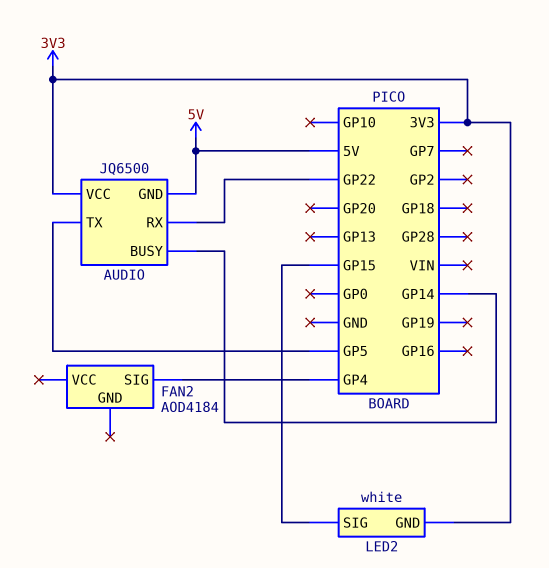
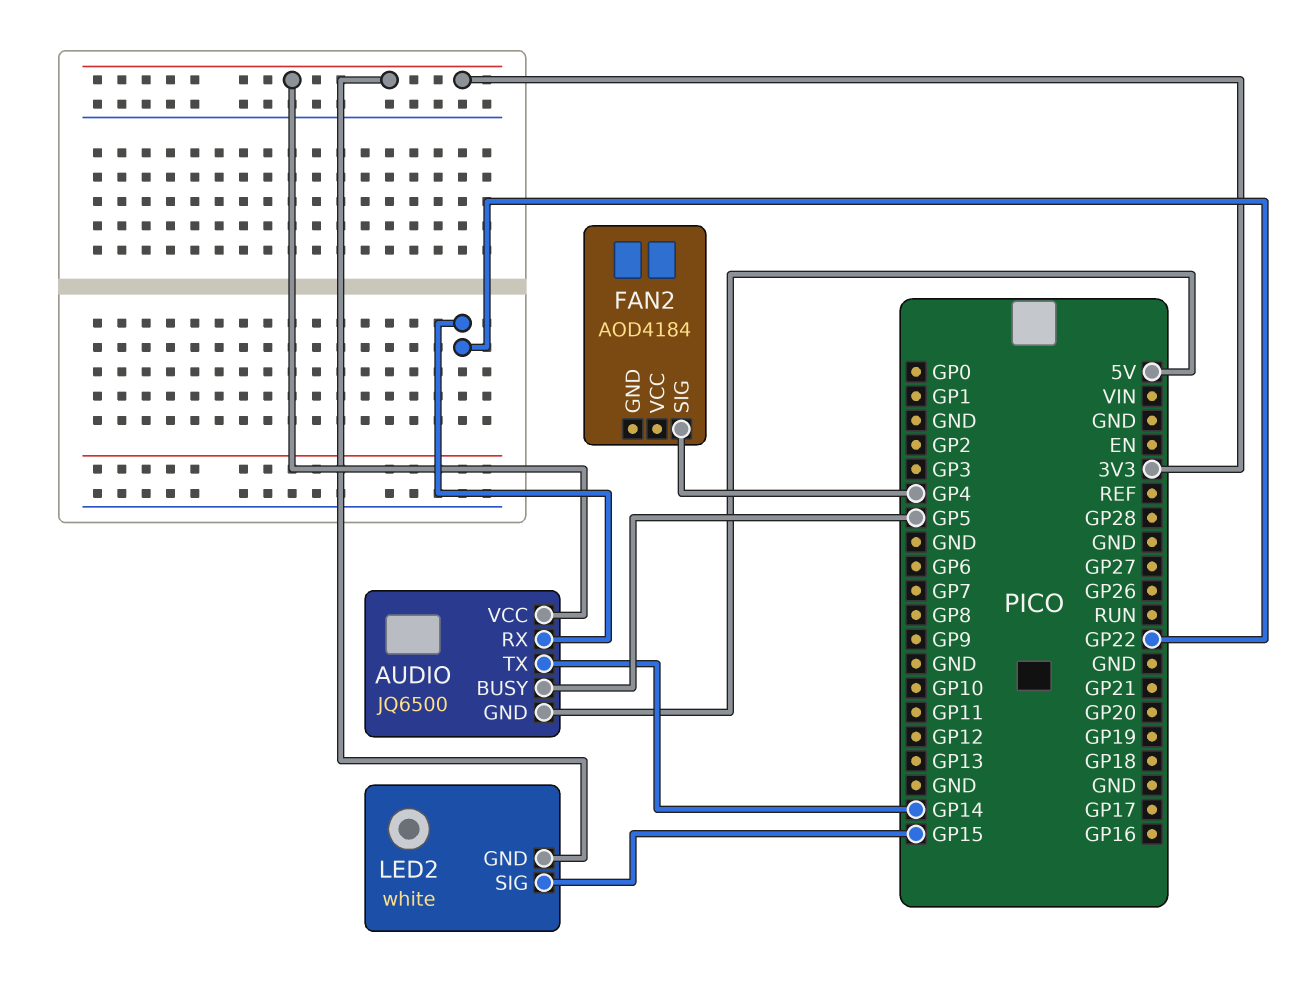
AUDIO pin BUSY: GP14 -> GP5
AUDIO pin TX: GP5 -> GP14

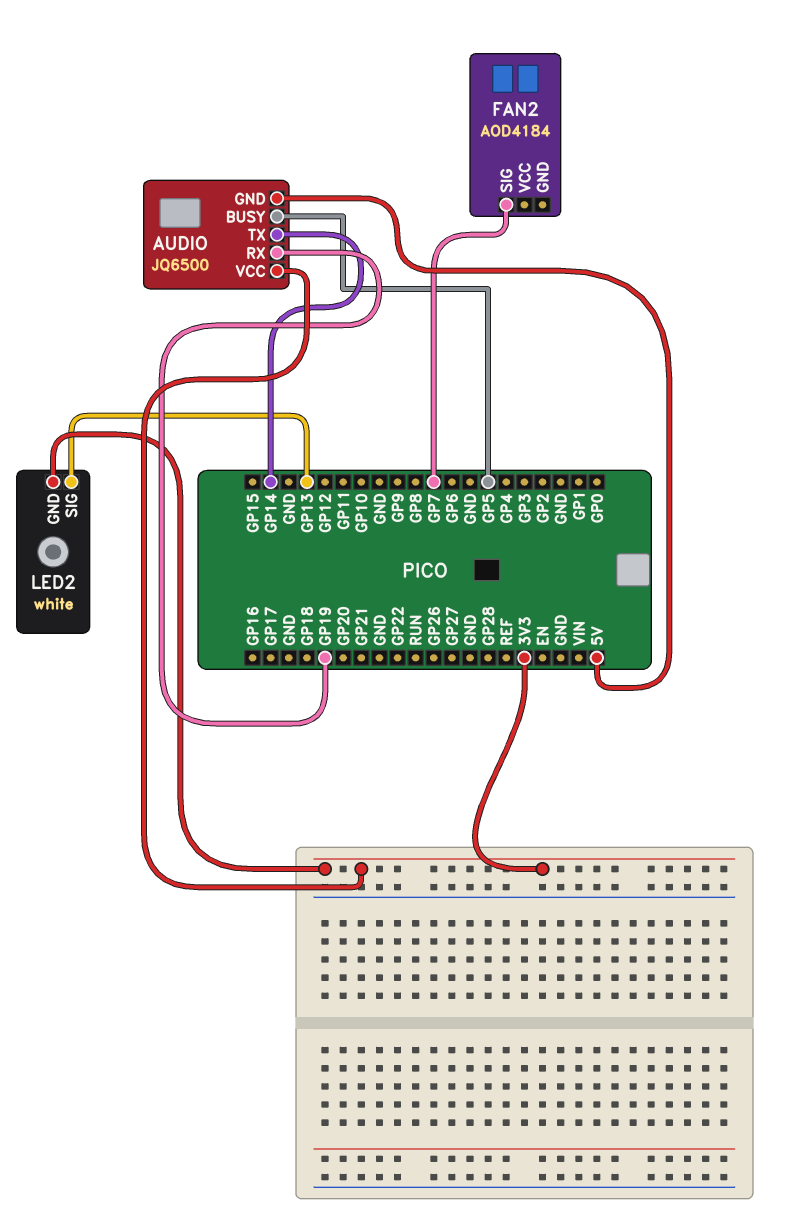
AUDIO pin RX: GP22 -> GP19
FAN2 pin SIG: GP4 -> GP7
LED2 pin SIG: GP15 -> GP13

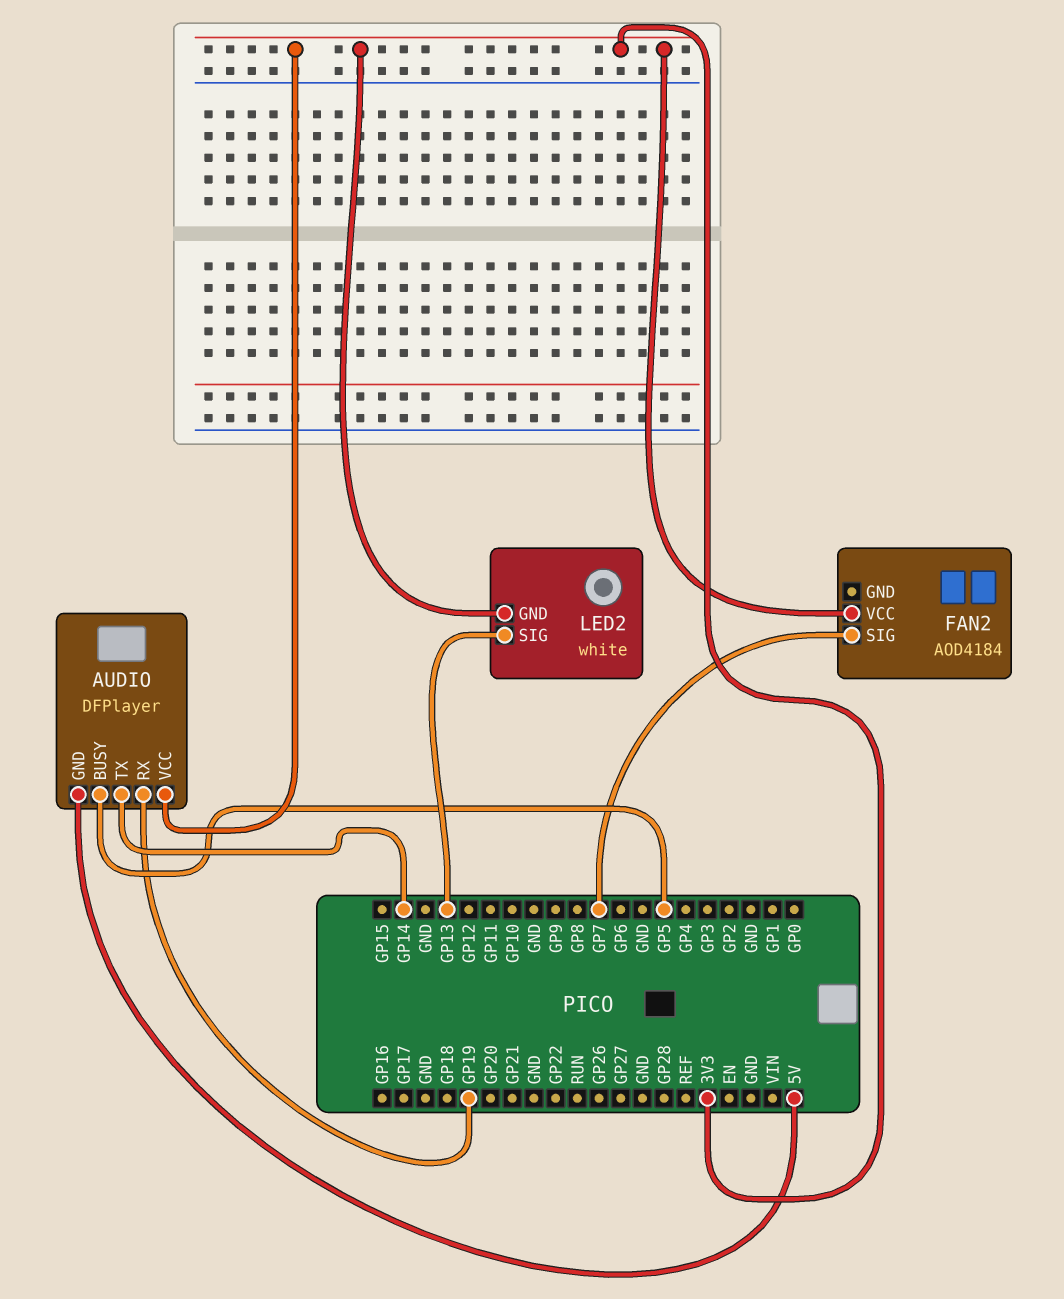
AUDIO: JQ6500 -> DFPlayer
FAN2 pin VCC: none -> 3V3

